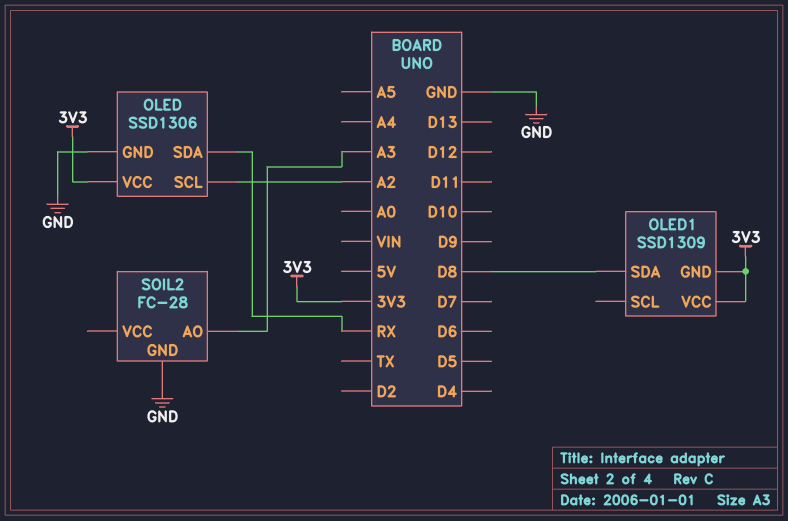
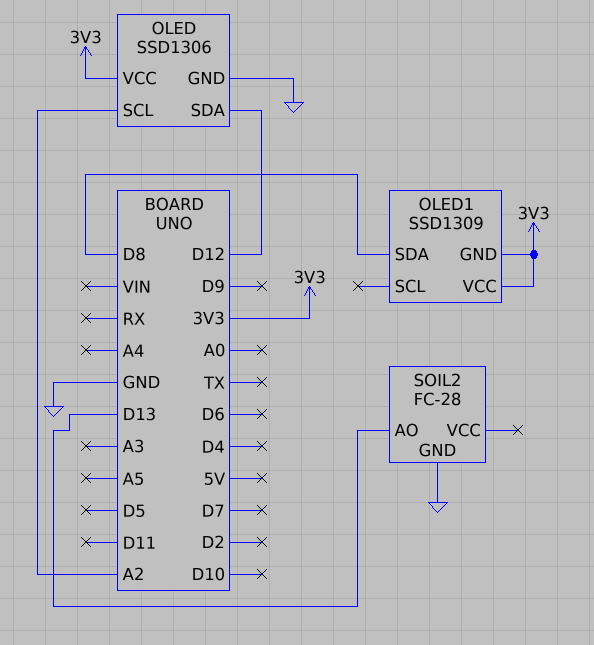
OLED pin SDA: RX -> D12
SOIL2 pin AO: A3 -> D13

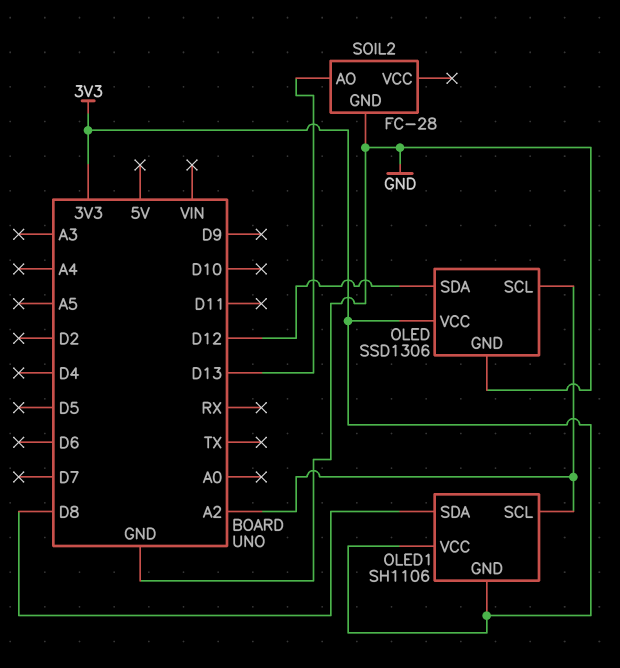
OLED1: SSD1309 -> SH1106
OLED1 pin SCL: none -> A2

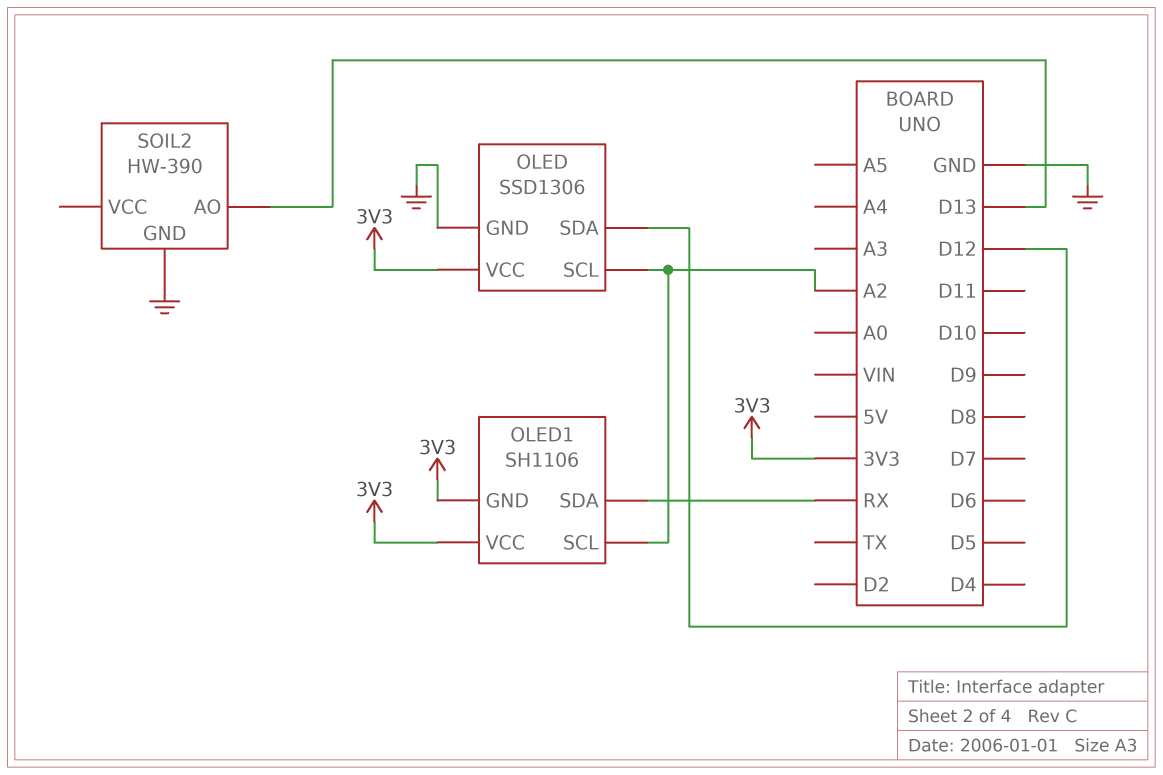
OLED1 pin SDA: D8 -> RX
SOIL2: FC-28 -> HW-390

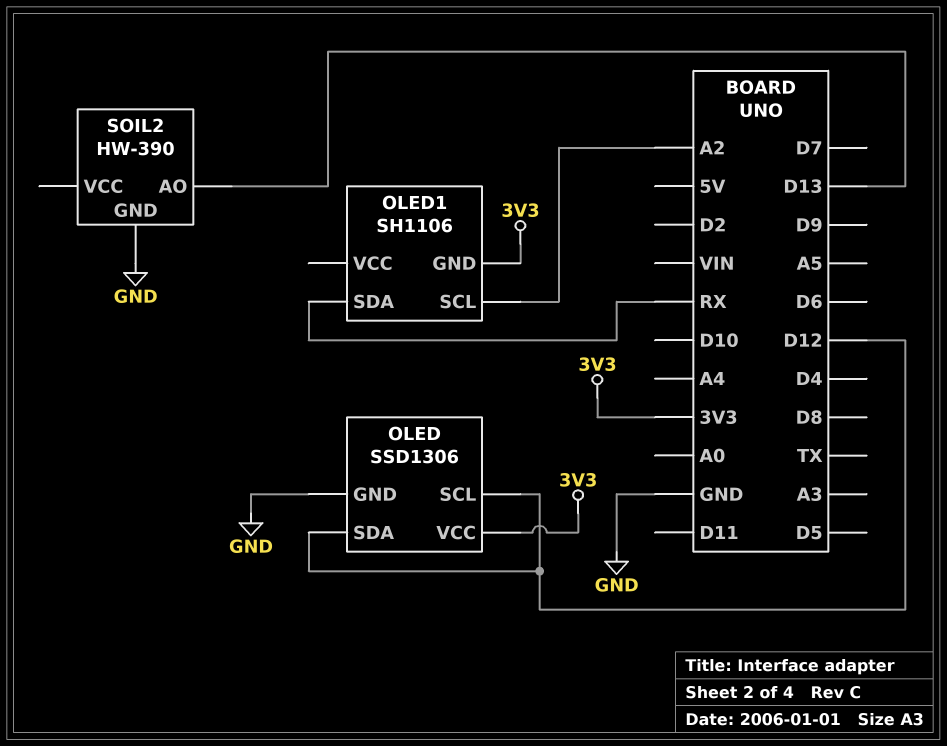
OLED pin SCL: A2 -> D12
OLED1 pin VCC: 3V3 -> none

